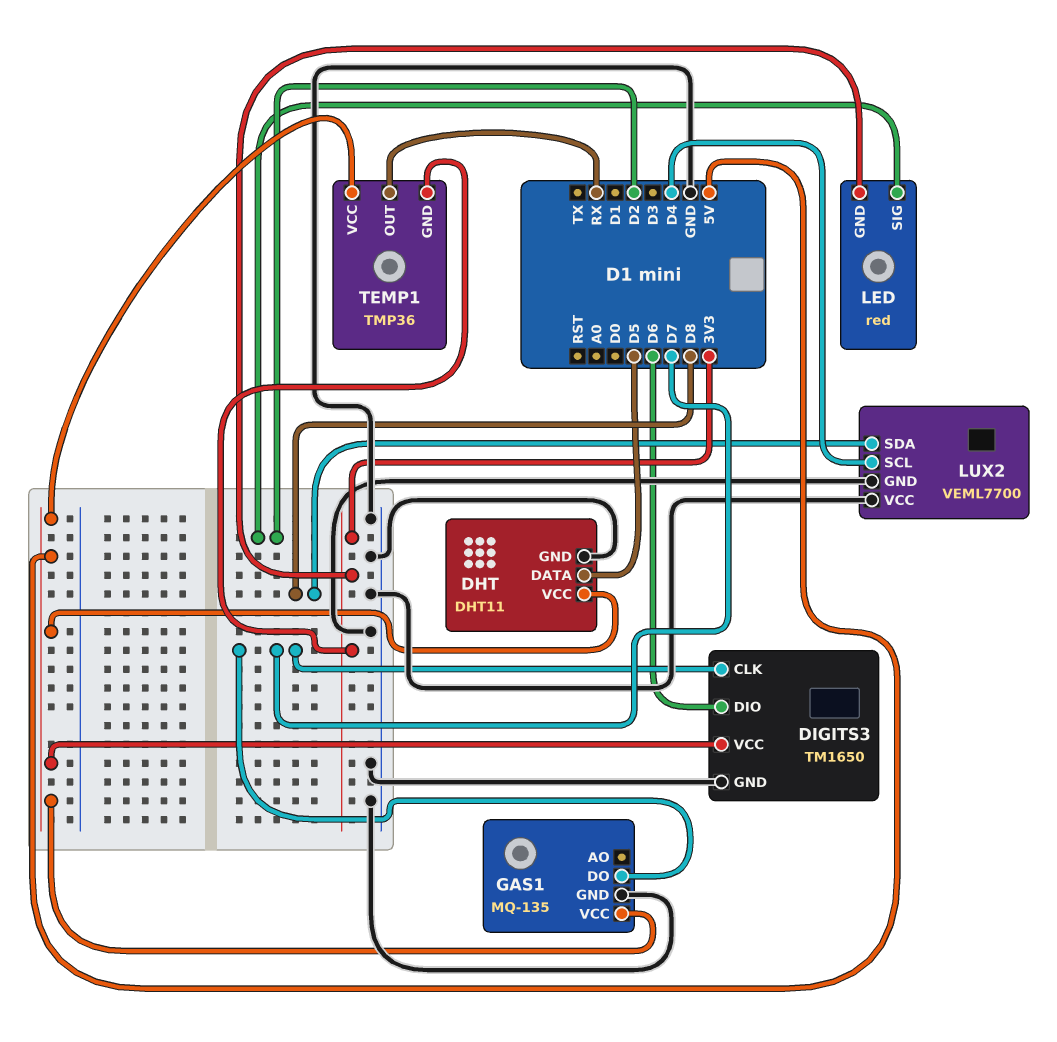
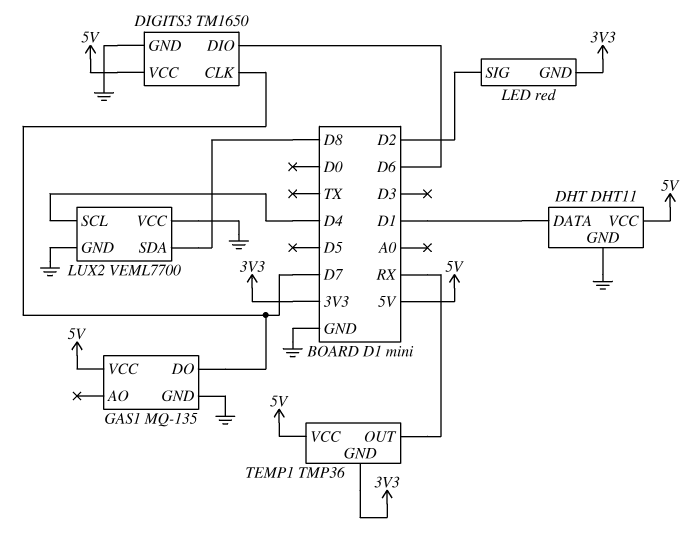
DHT pin DATA: D5 -> D1

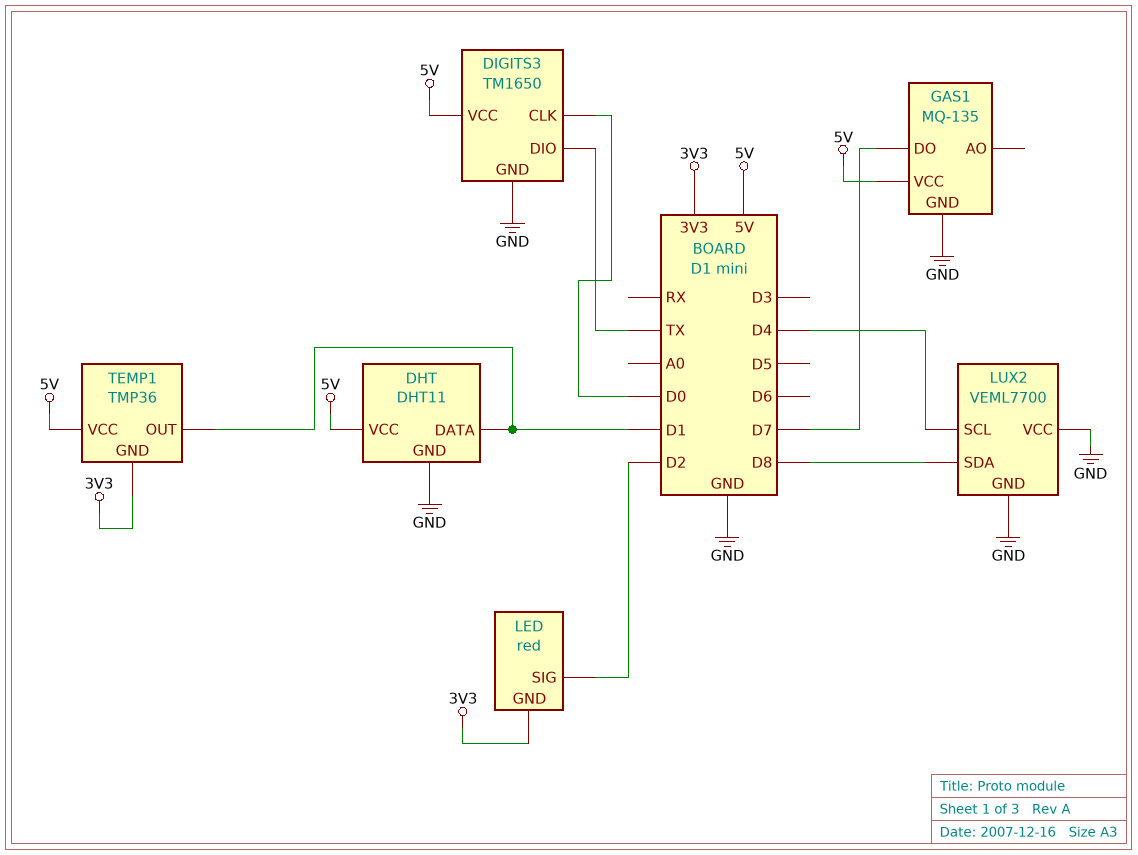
DIGITS3 pin CLK: D7 -> D0
DIGITS3 pin DIO: D6 -> TX
TEMP1 pin OUT: RX -> D1

